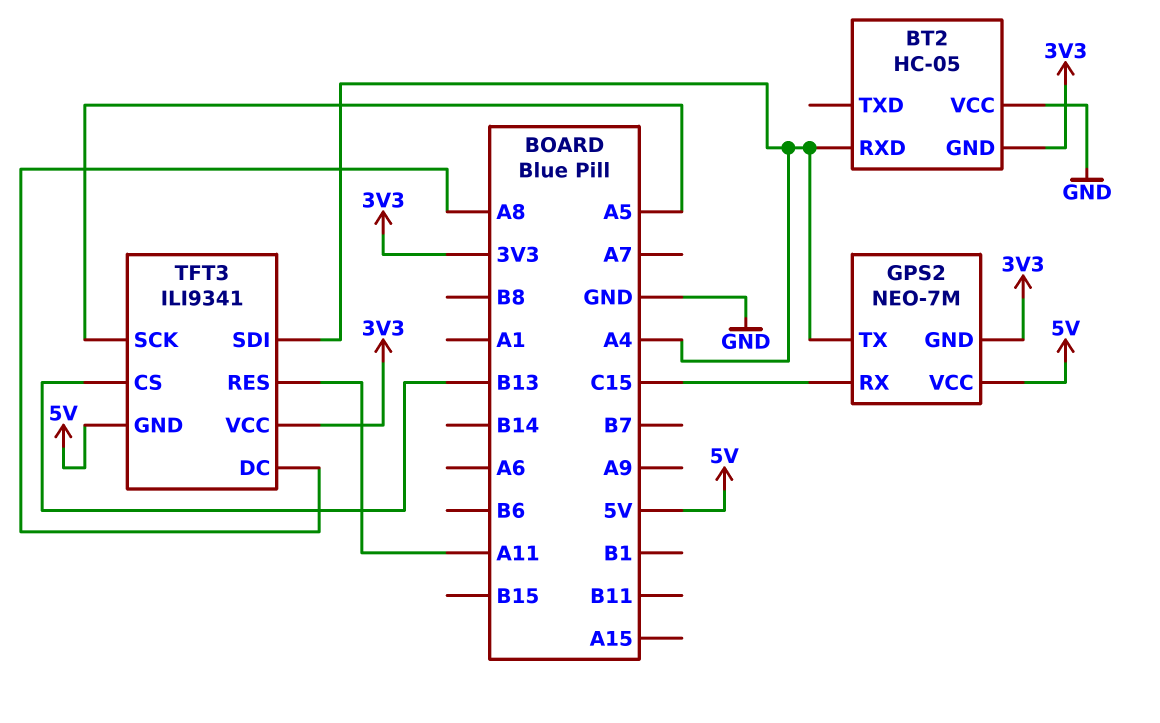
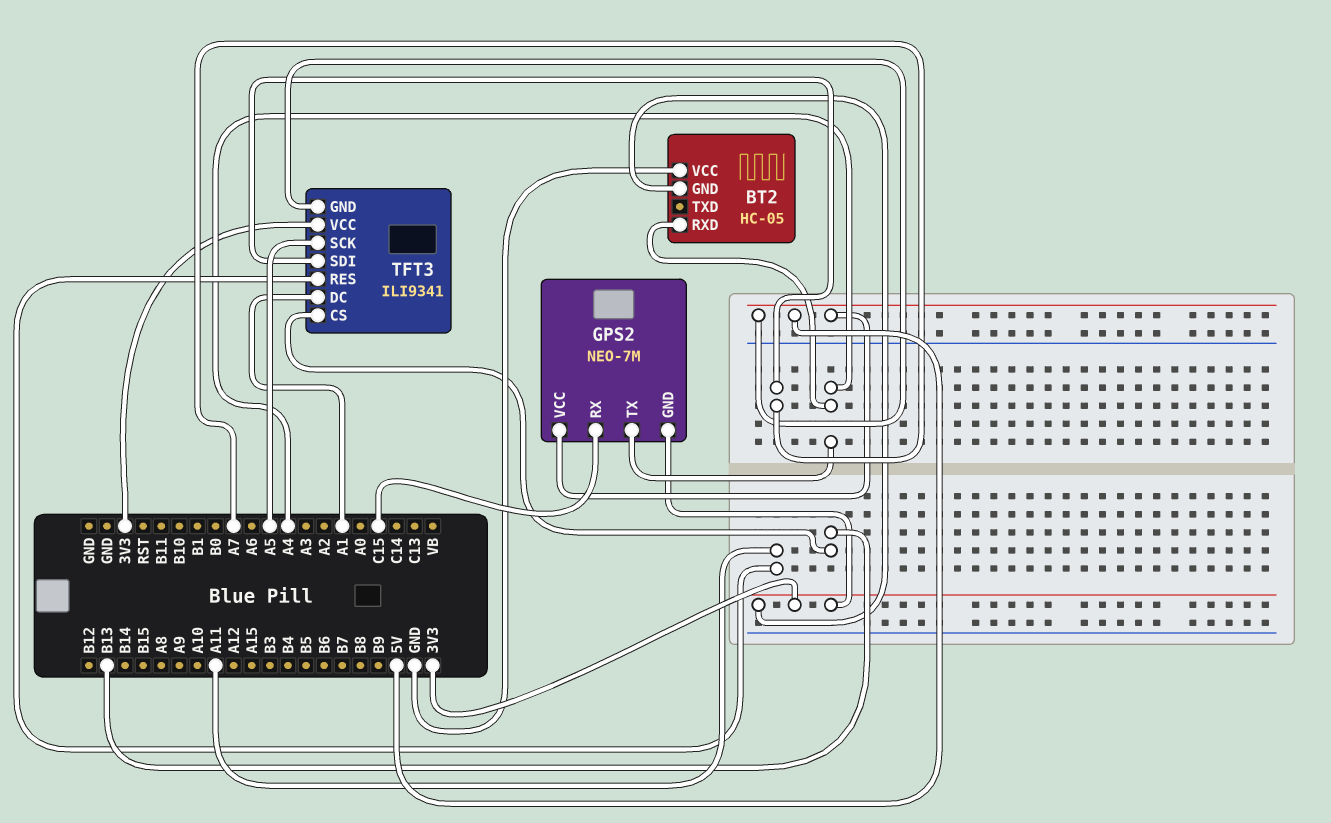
TFT3 pin DC: A8 -> A1
TFT3 pin SDI: A4 -> A7

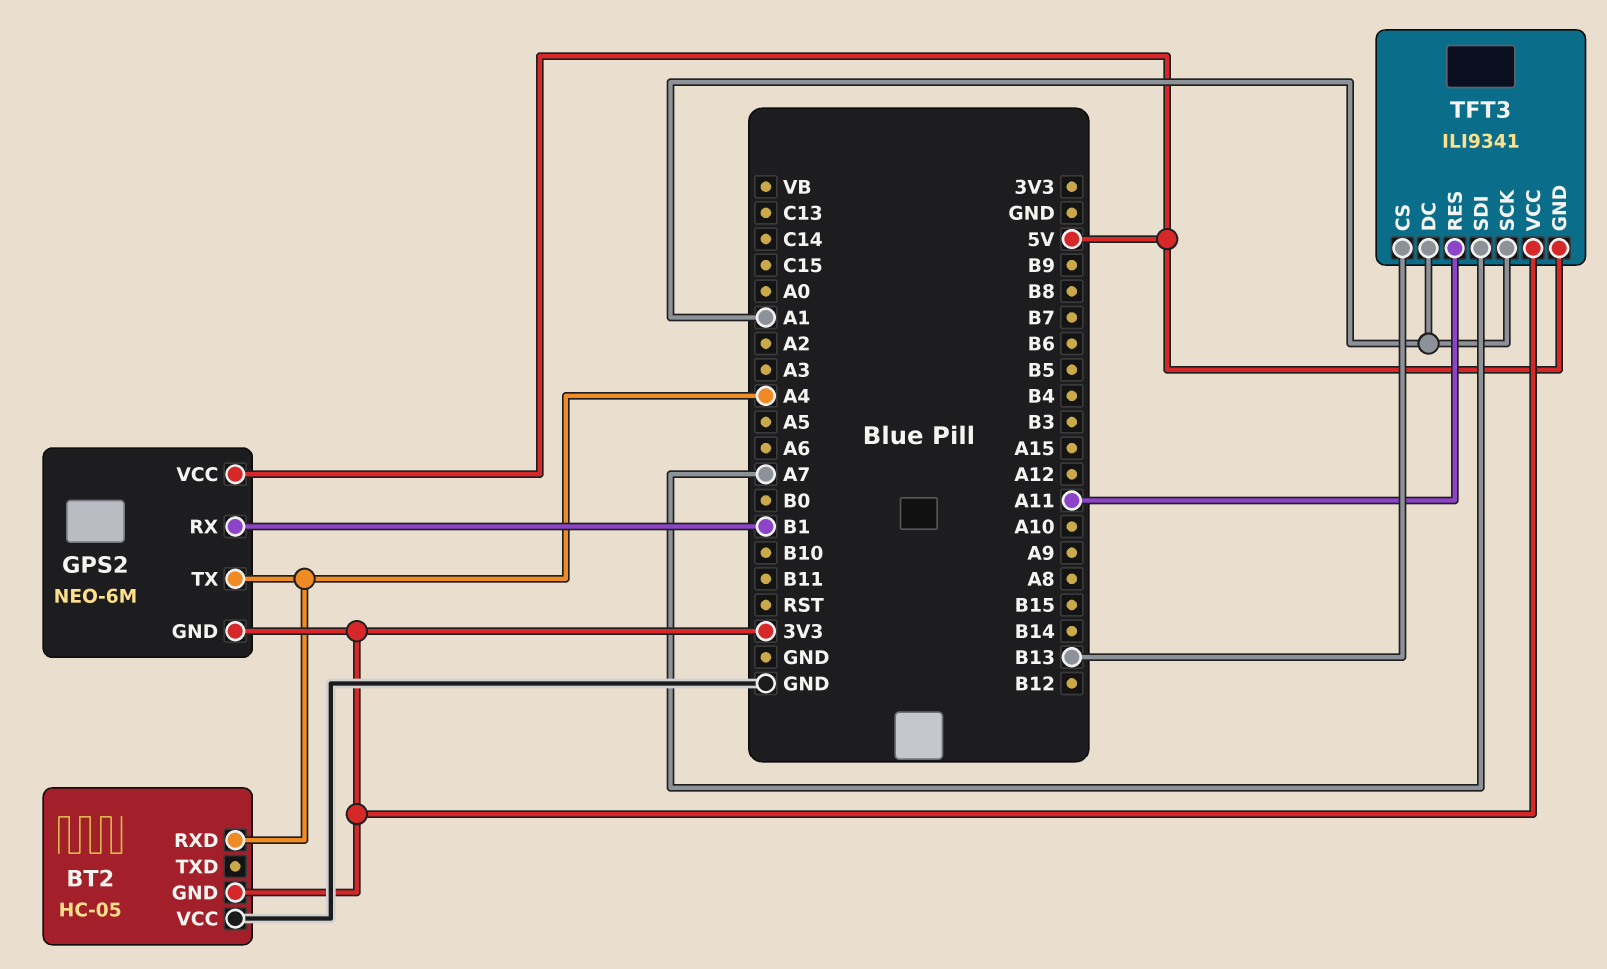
GPS2: NEO-7M -> NEO-6M
GPS2 pin RX: C15 -> B1
TFT3 pin SCK: A5 -> A1

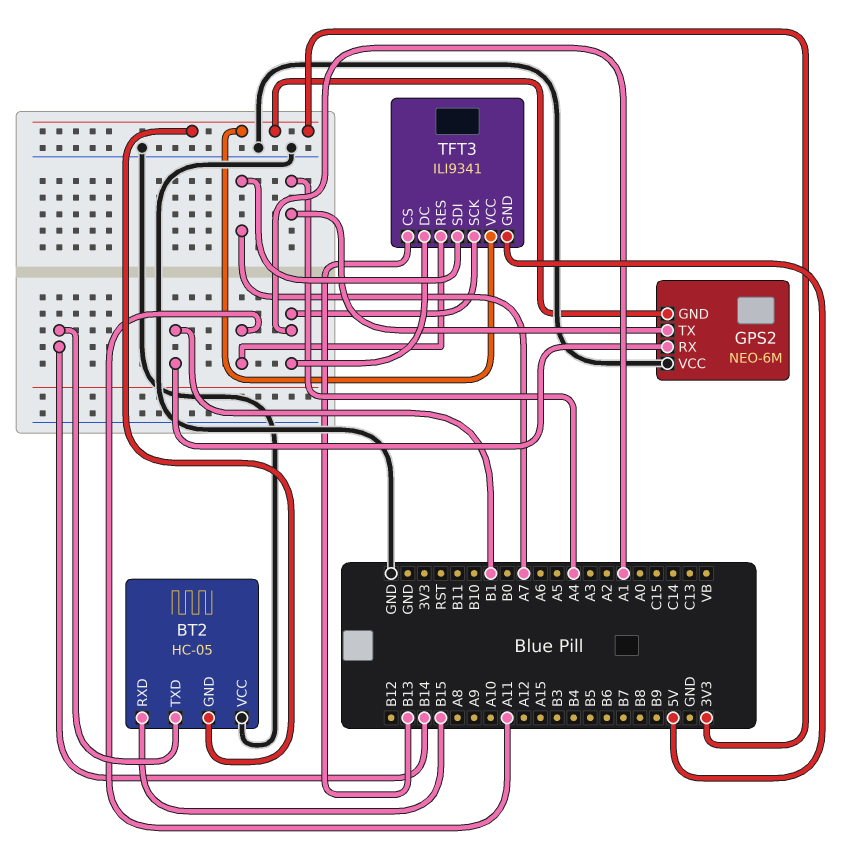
BT2 pin RXD: A4 -> B15
BT2 pin TXD: none -> B14
GPS2 pin VCC: 5V -> GND

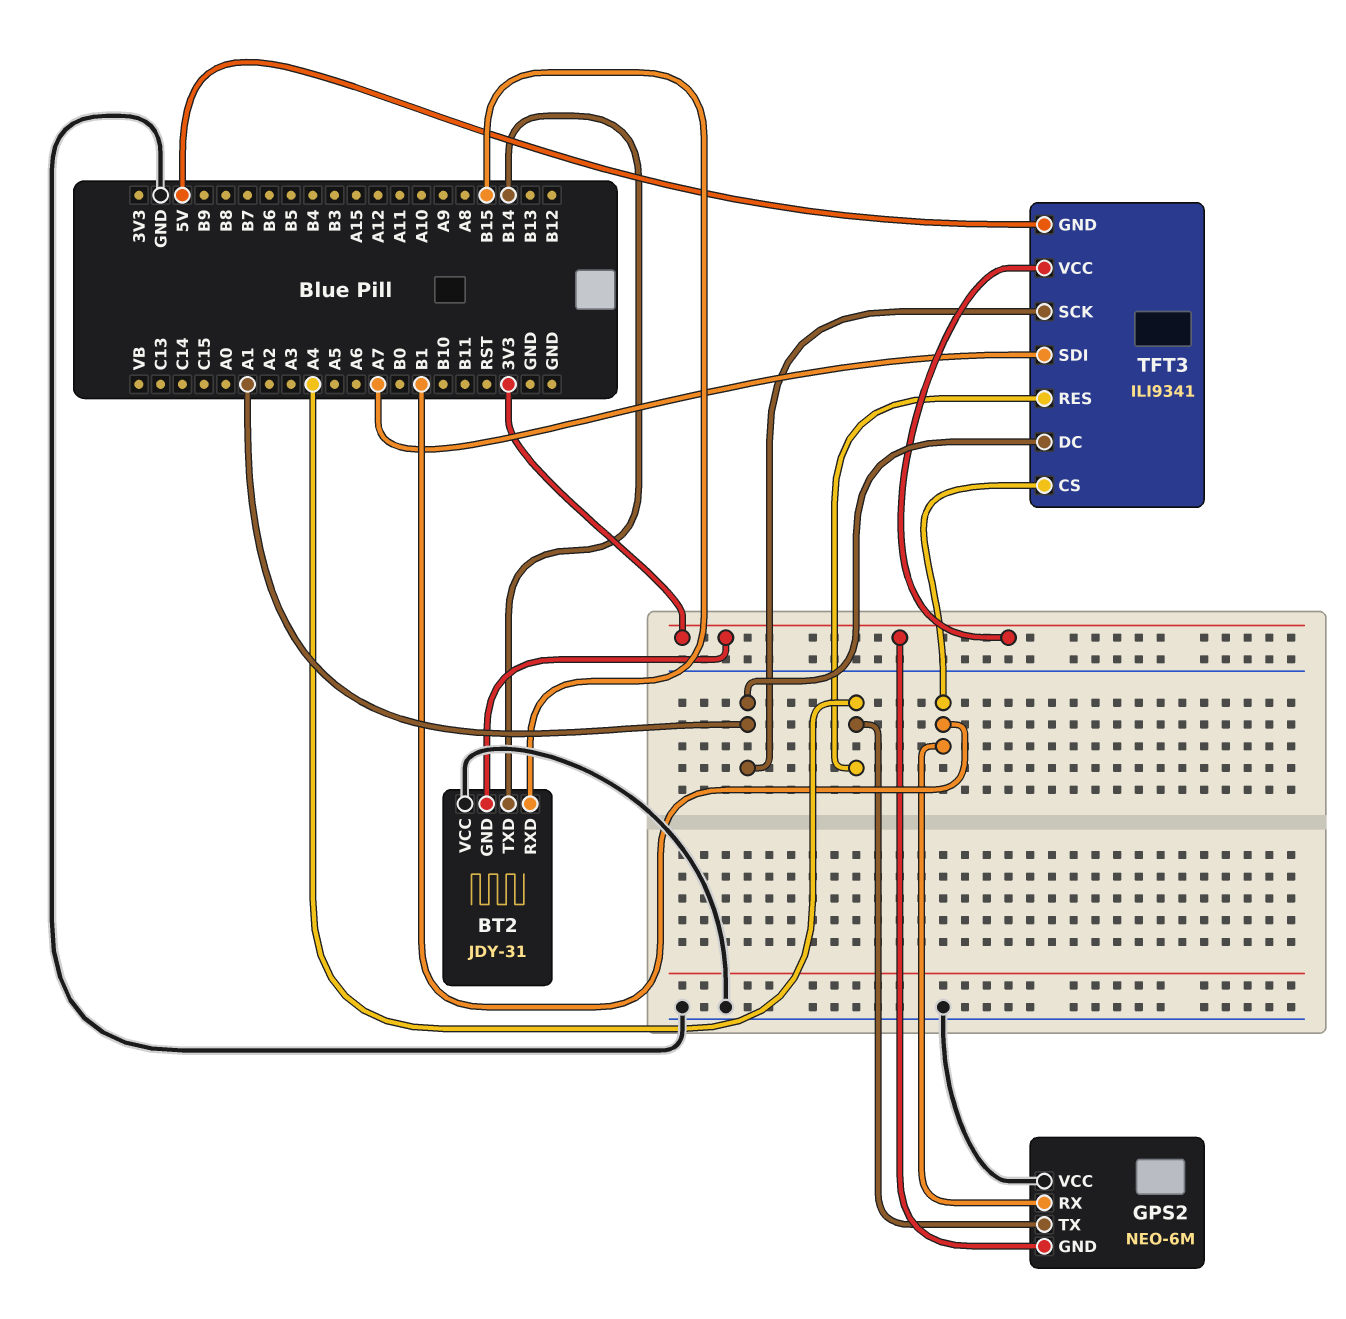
BT2: HC-05 -> JDY-31
TFT3 pin CS: B13 -> B1
TFT3 pin RES: A11 -> A4

